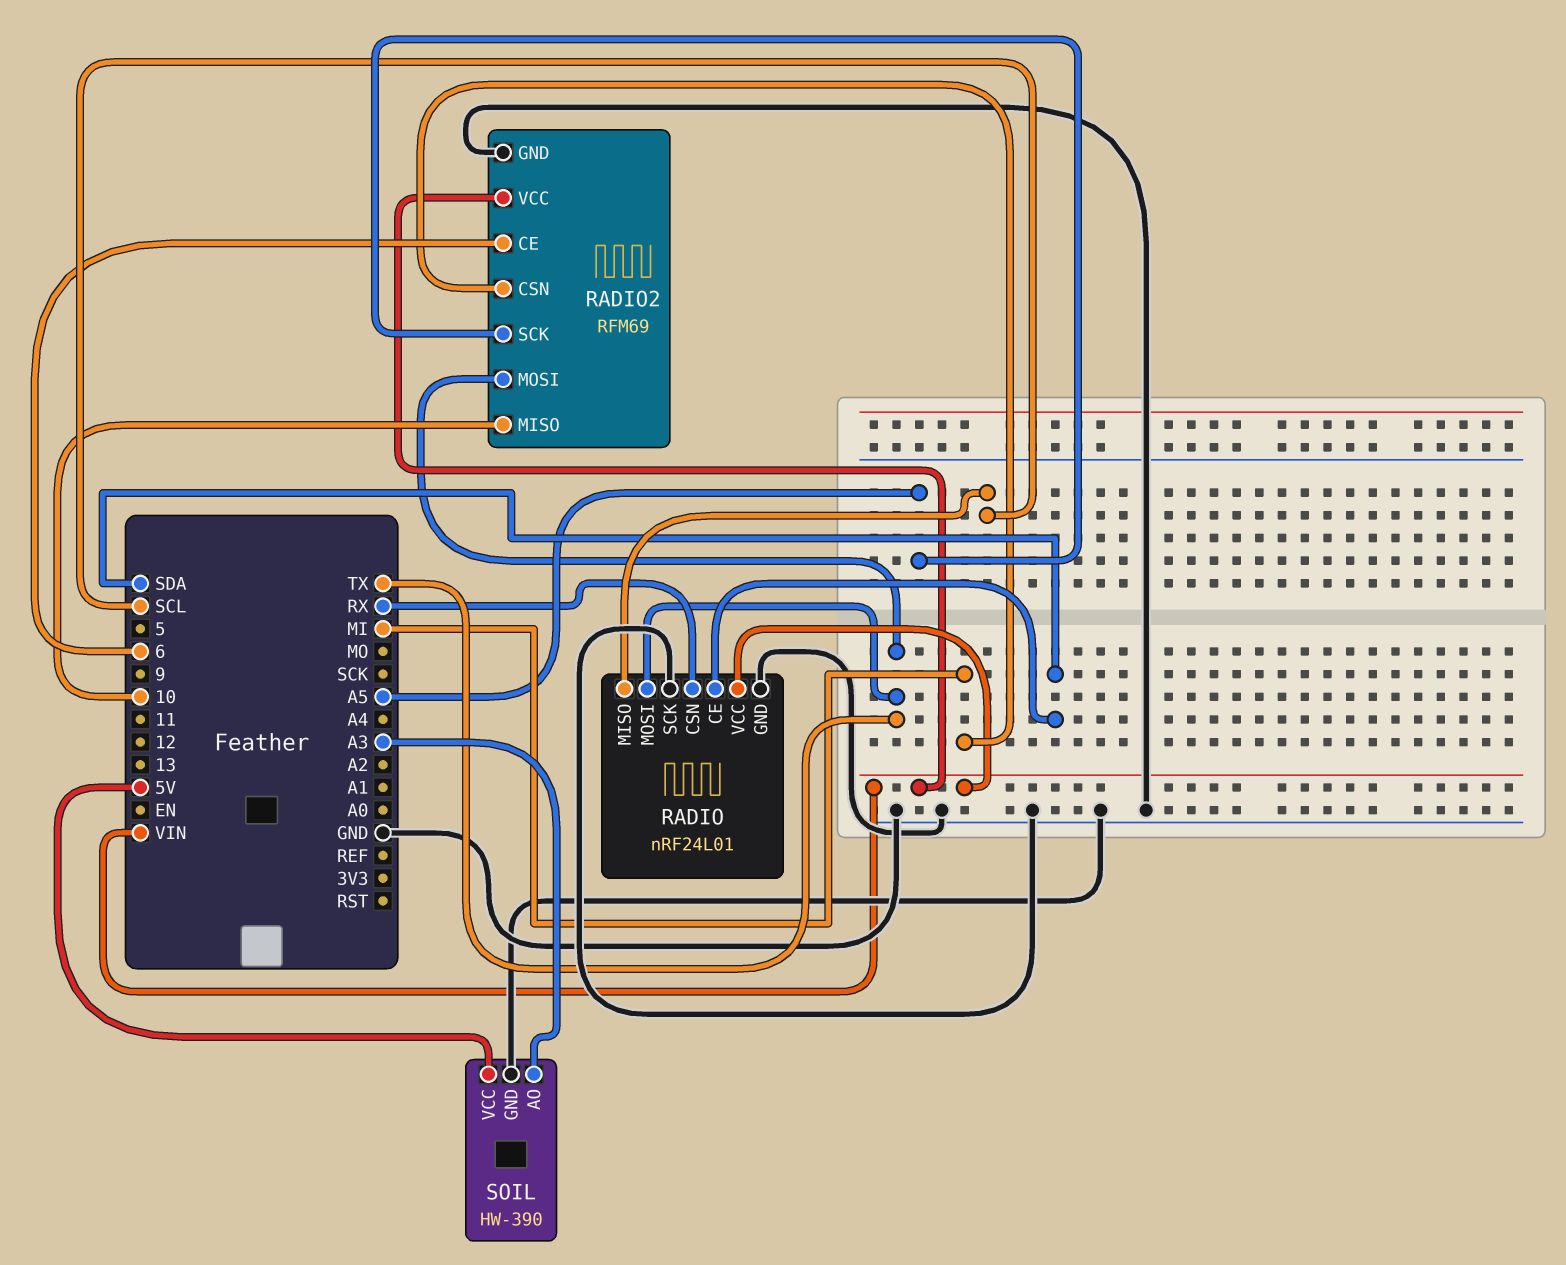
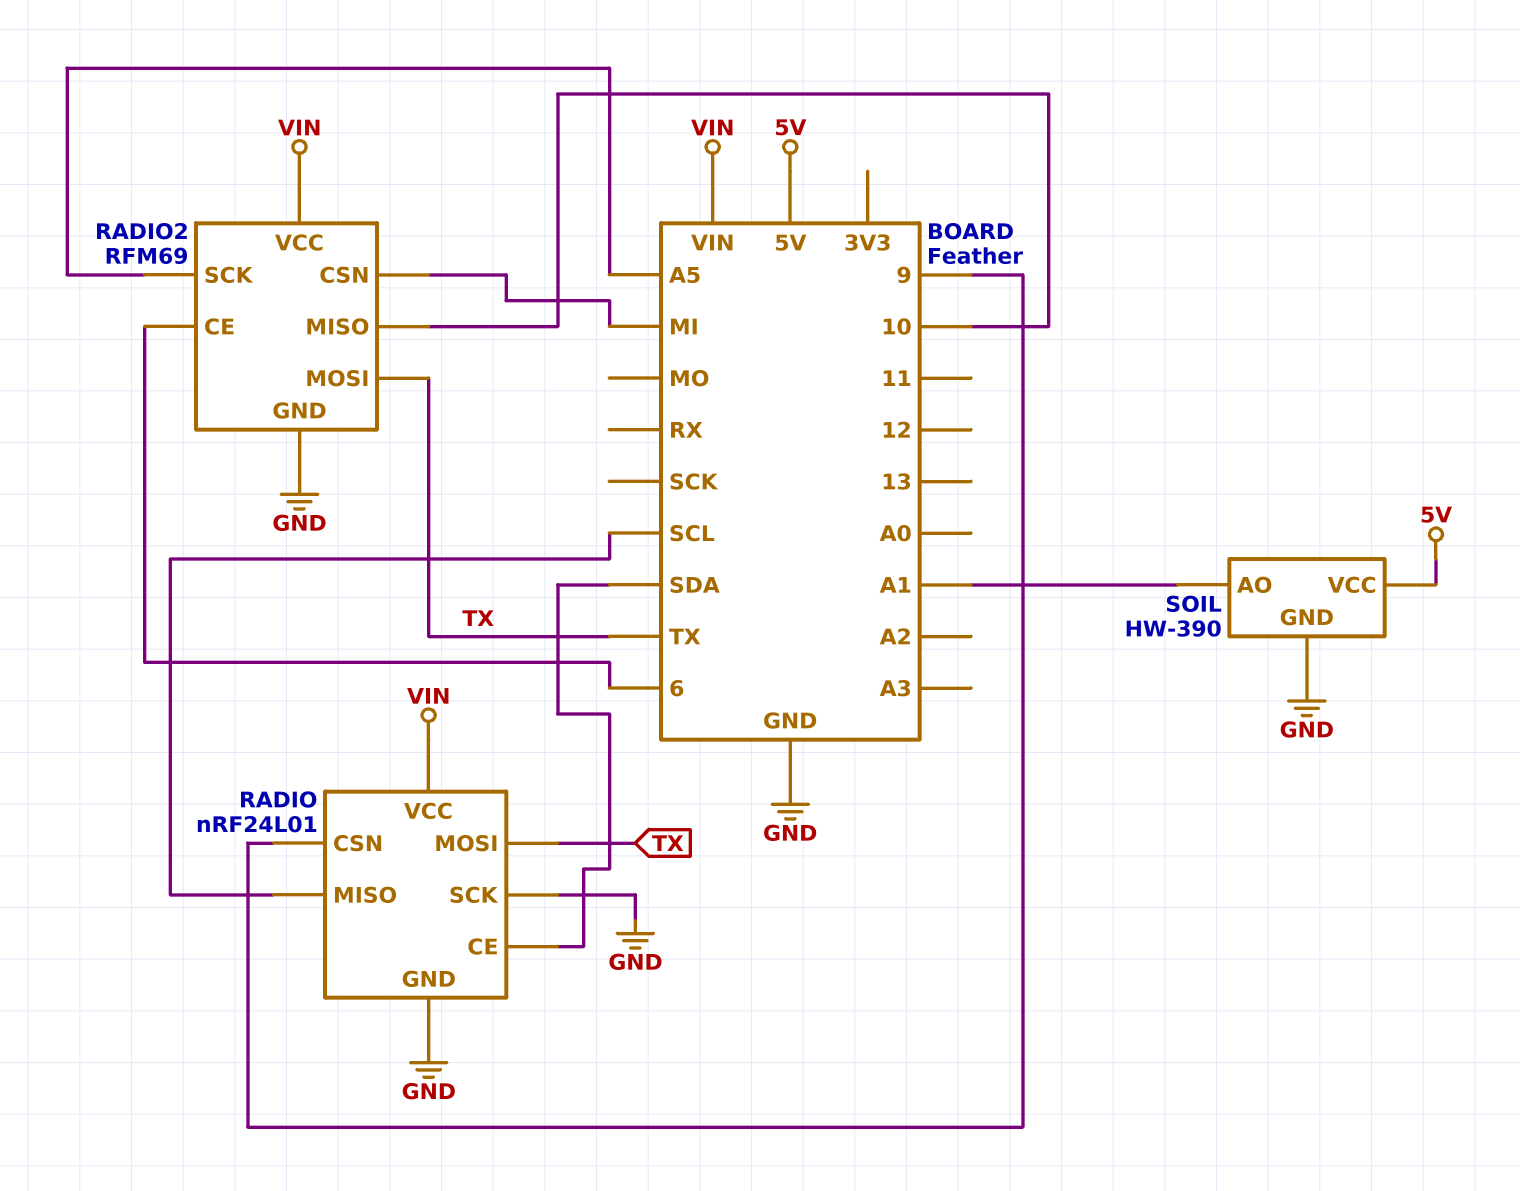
RADIO pin CSN: RX -> 9
SOIL pin AO: A3 -> A1

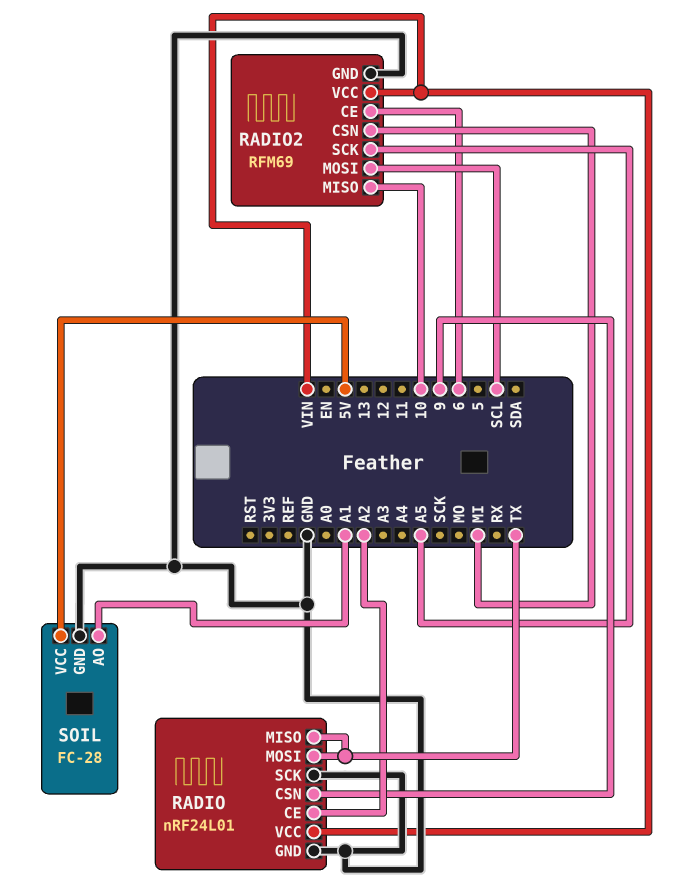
RADIO pin CE: SDA -> A2
RADIO pin MISO: SCL -> TX
RADIO2 pin MOSI: TX -> SCL
SOIL: HW-390 -> FC-28

